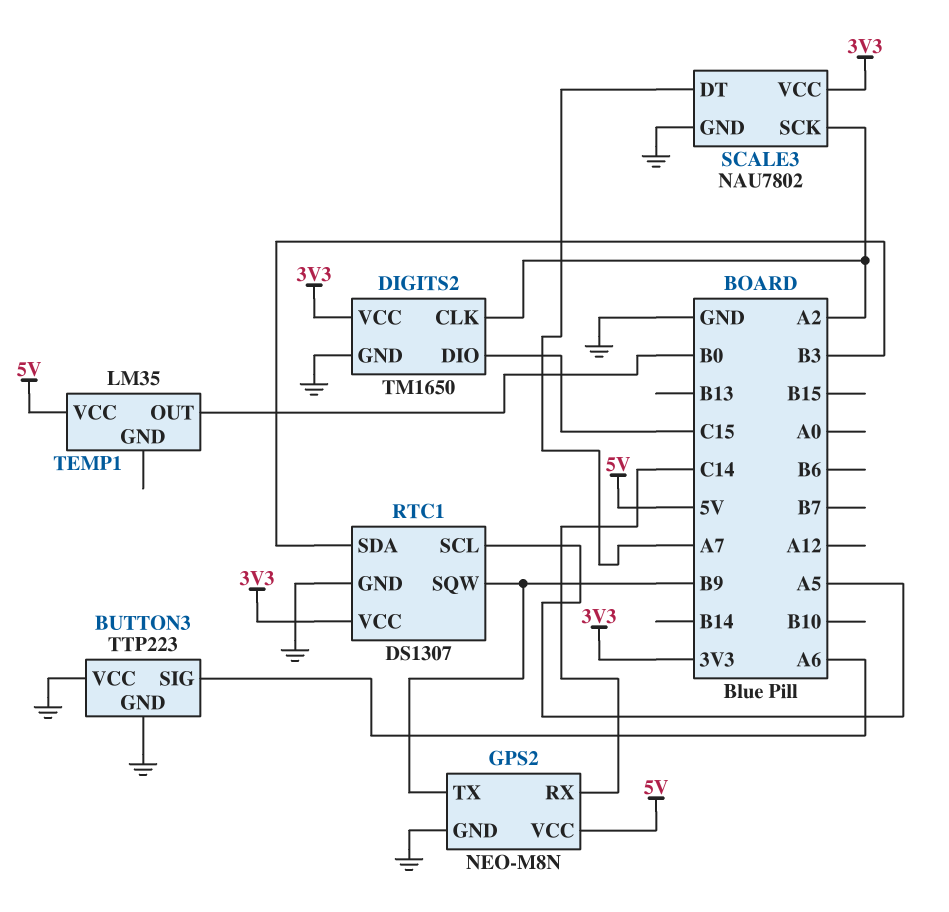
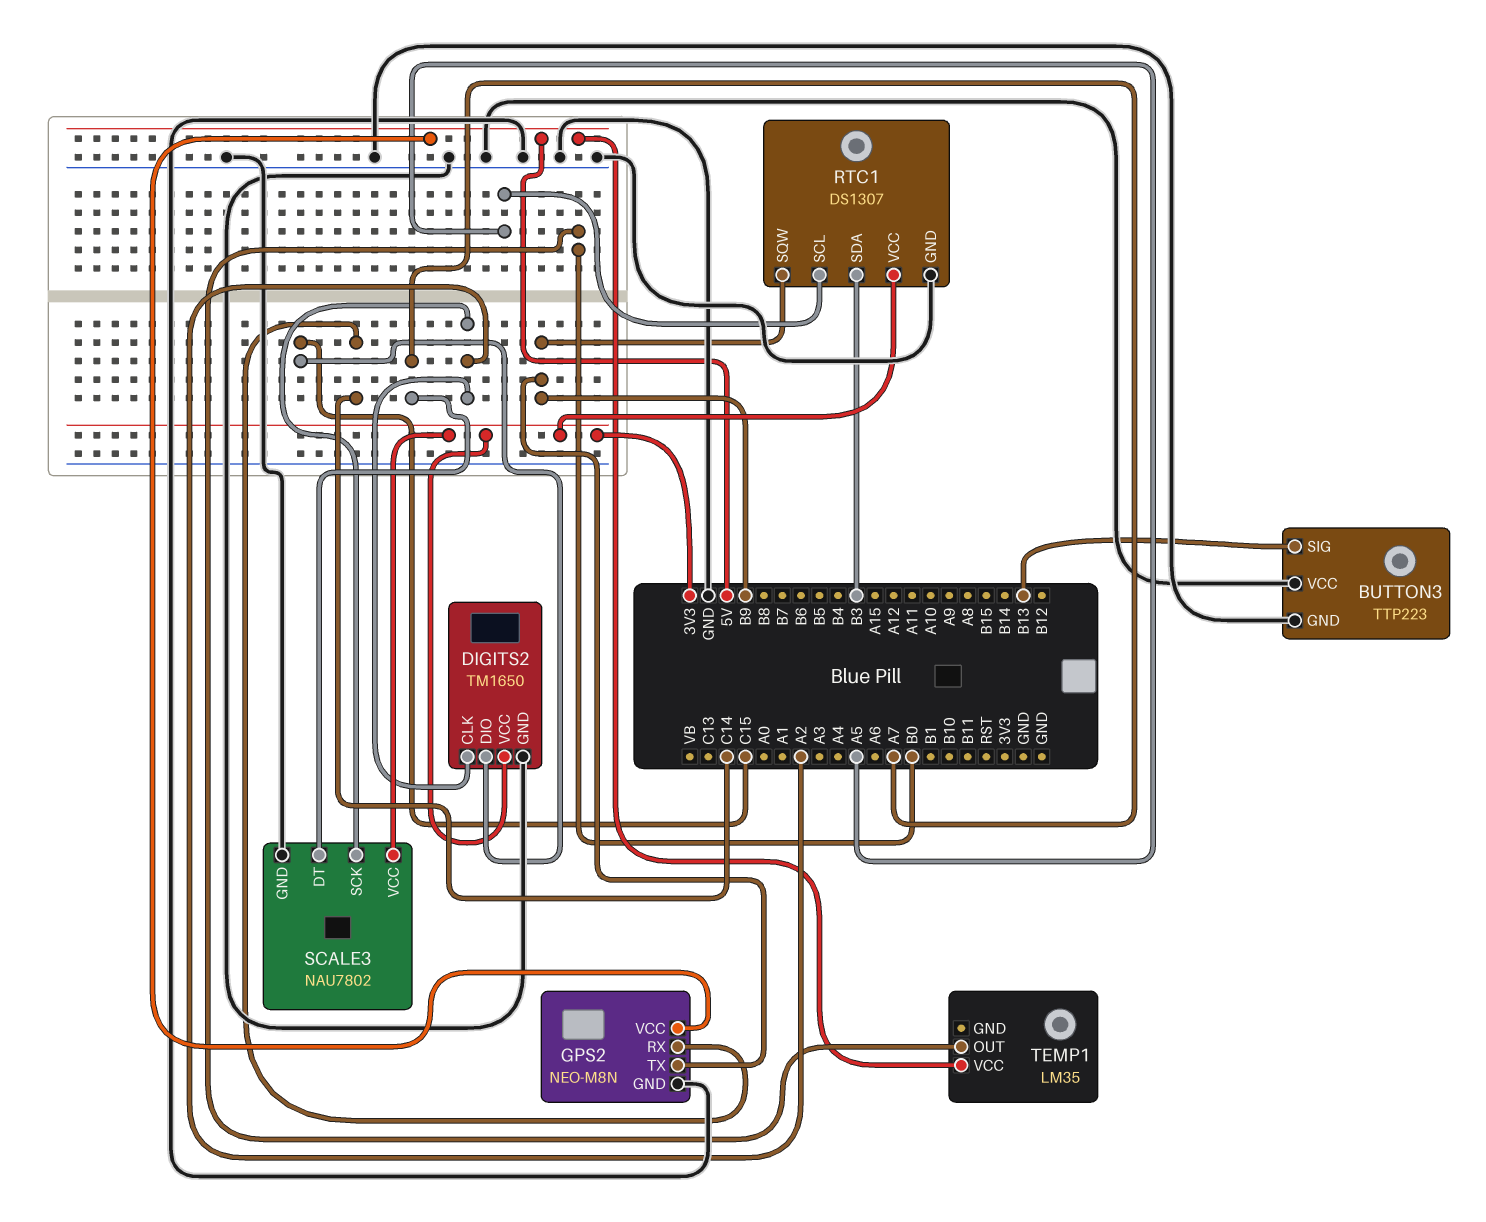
BUTTON3 pin SIG: A6 -> B13

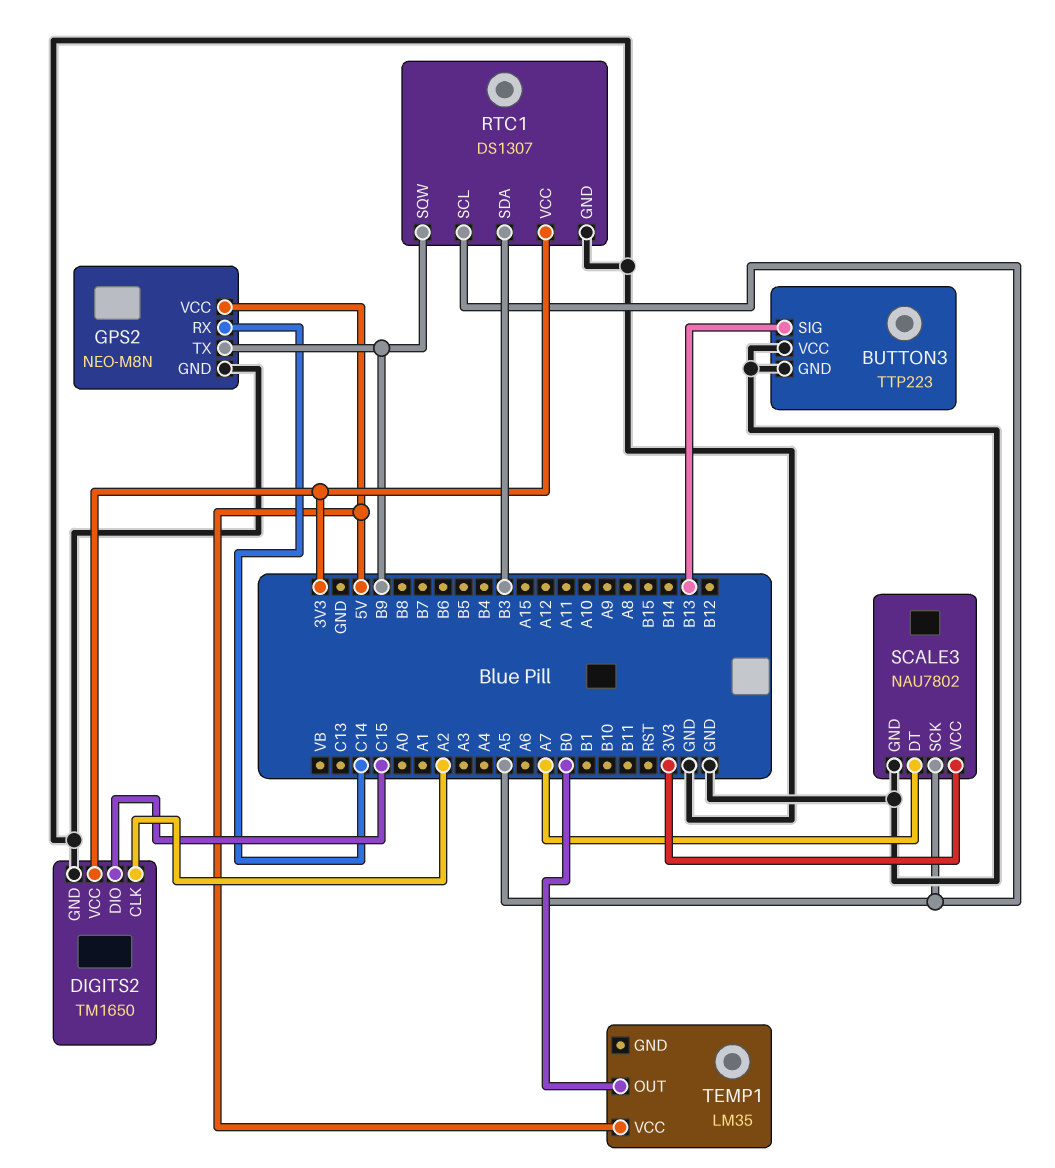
SCALE3 pin SCK: A2 -> A5

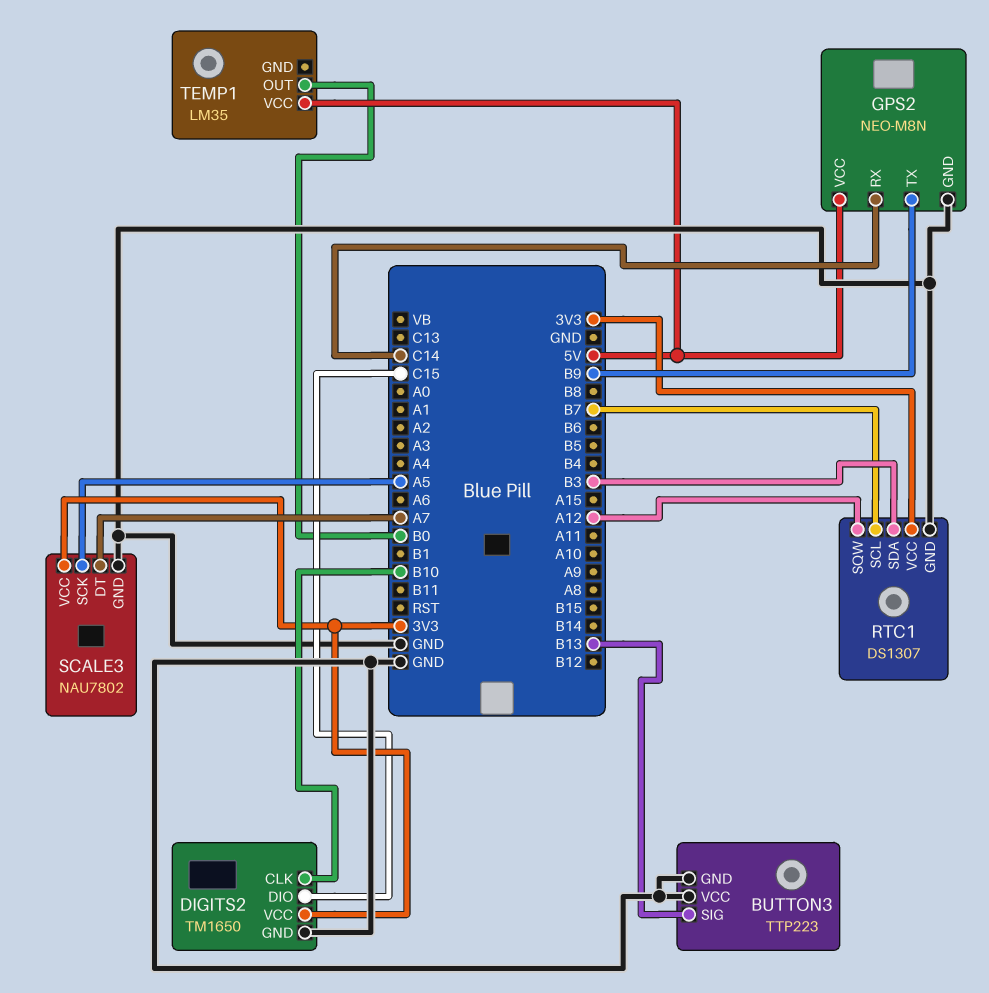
DIGITS2 pin CLK: A2 -> B10
RTC1 pin SCL: A5 -> B7
RTC1 pin SQW: B9 -> A12

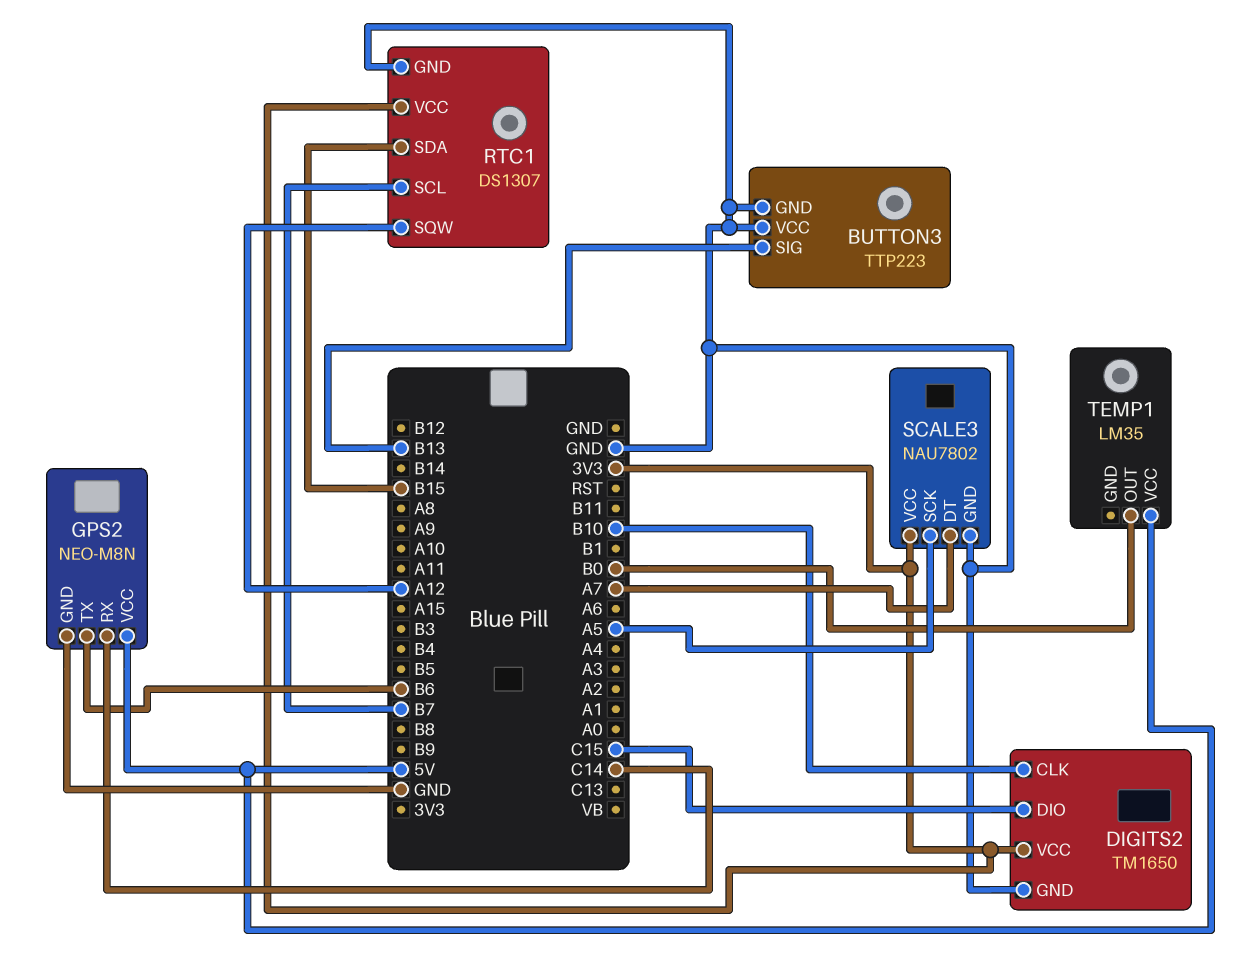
GPS2 pin TX: B9 -> B6
RTC1 pin SDA: B3 -> B15

